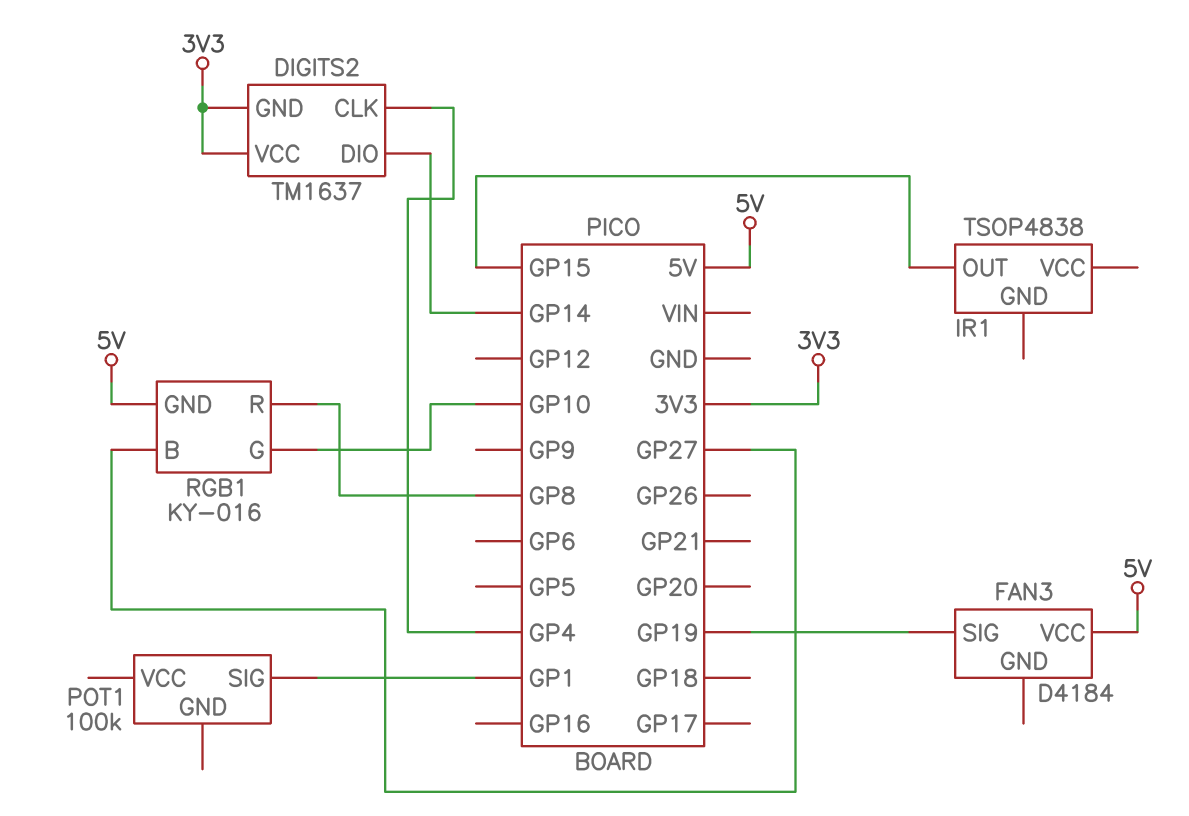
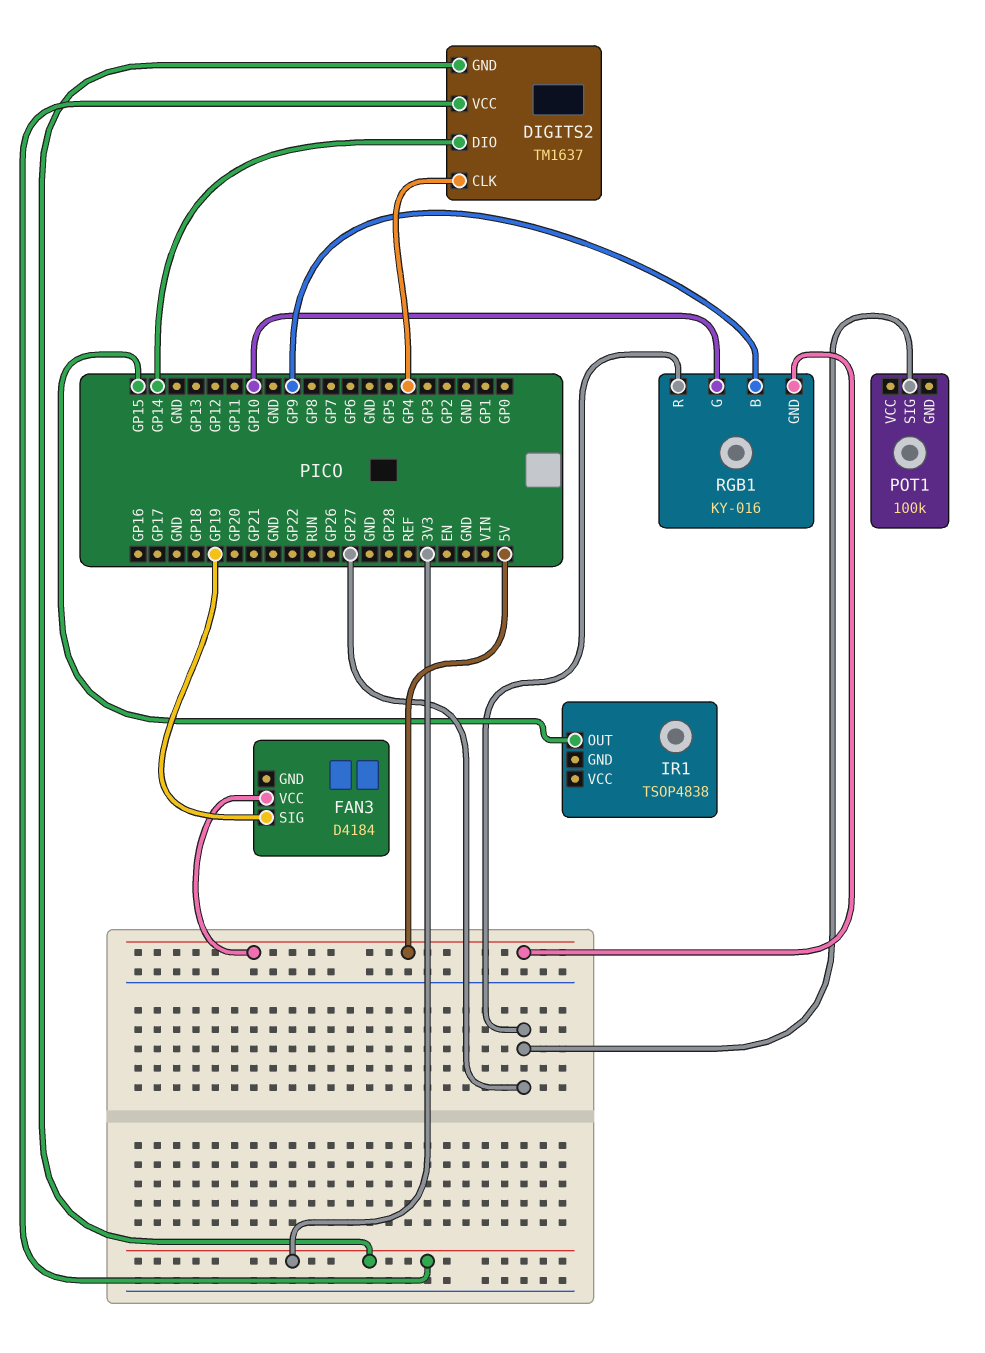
POT1 pin SIG: GP1 -> GP27
RGB1 pin B: GP27 -> GP9
RGB1 pin R: GP8 -> GP27

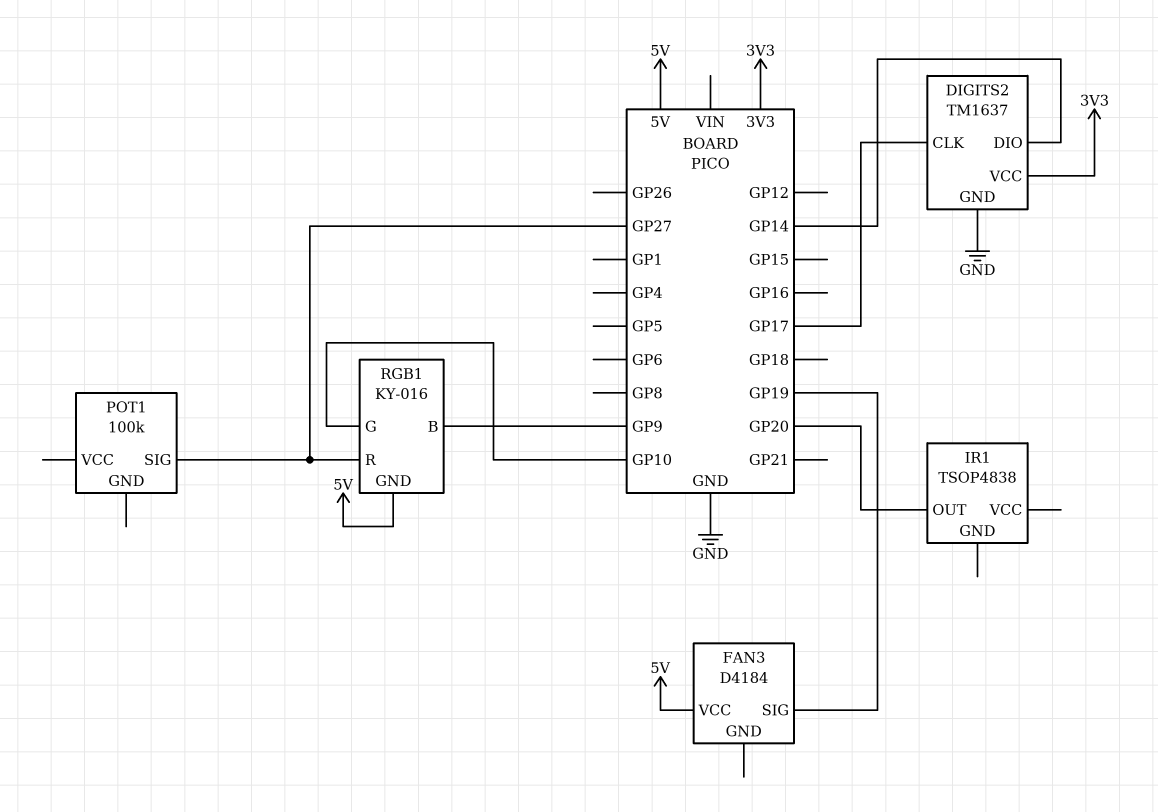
DIGITS2 pin CLK: GP4 -> GP17
DIGITS2 pin GND: 3V3 -> GND
IR1 pin OUT: GP15 -> GP20

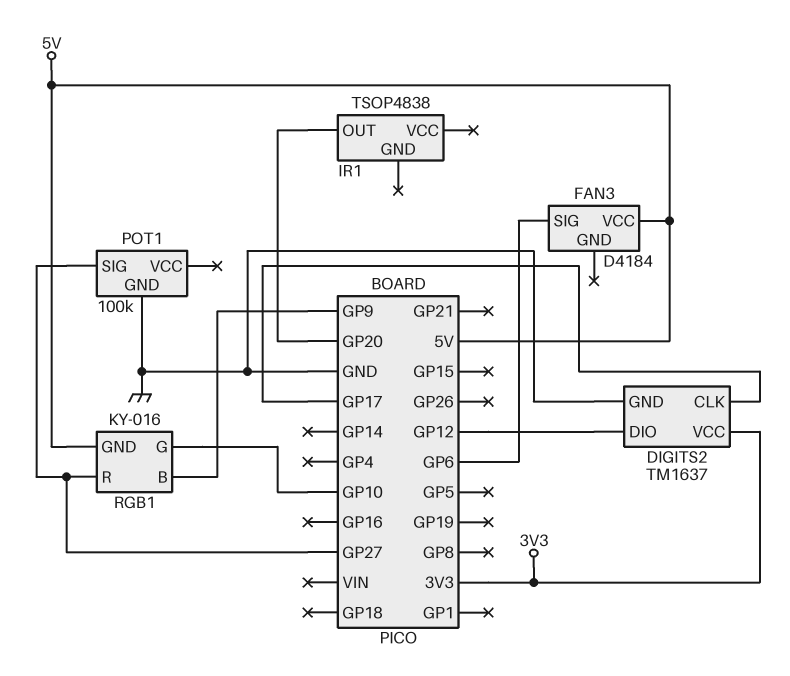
DIGITS2 pin DIO: GP14 -> GP12
FAN3 pin SIG: GP19 -> GP6
POT1 pin GND: none -> GND

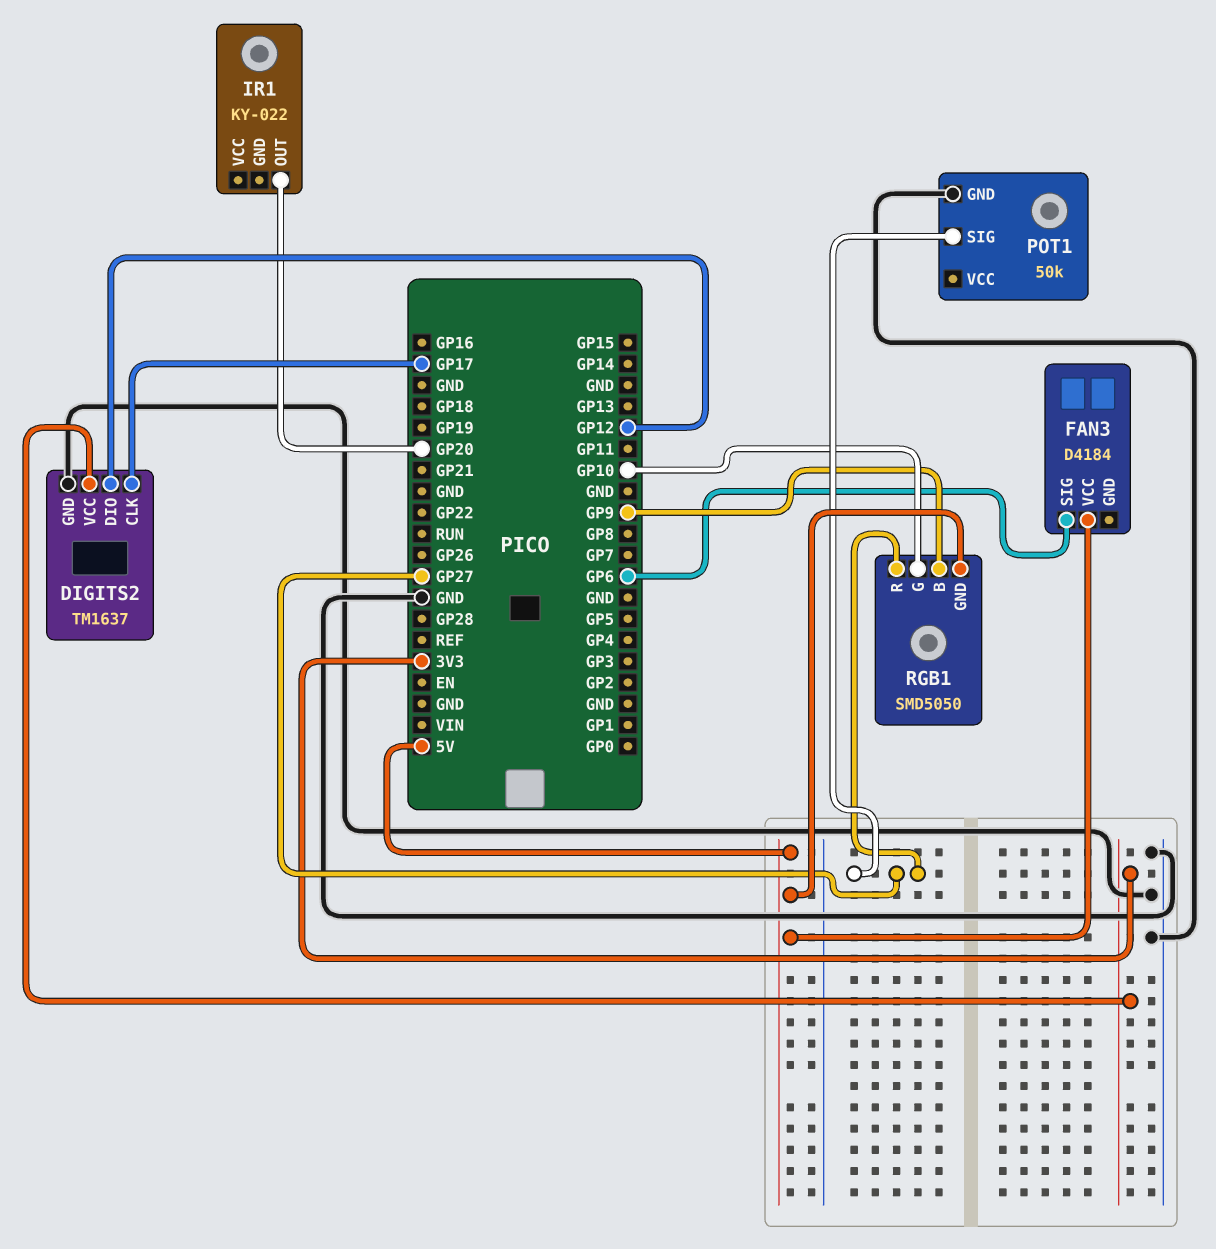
IR1: TSOP4838 -> KY-022
POT1: 100k -> 50k
RGB1: KY-016 -> SMD5050

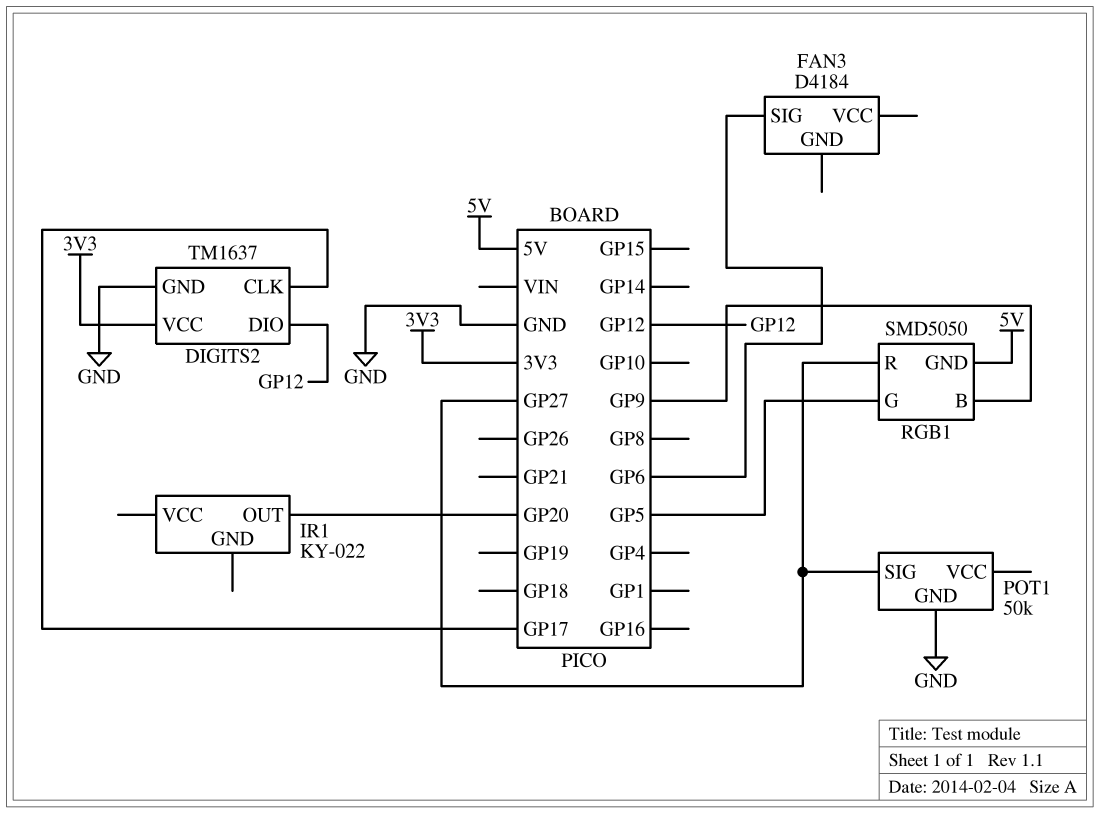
FAN3 pin VCC: 5V -> none
RGB1 pin G: GP10 -> GP5

